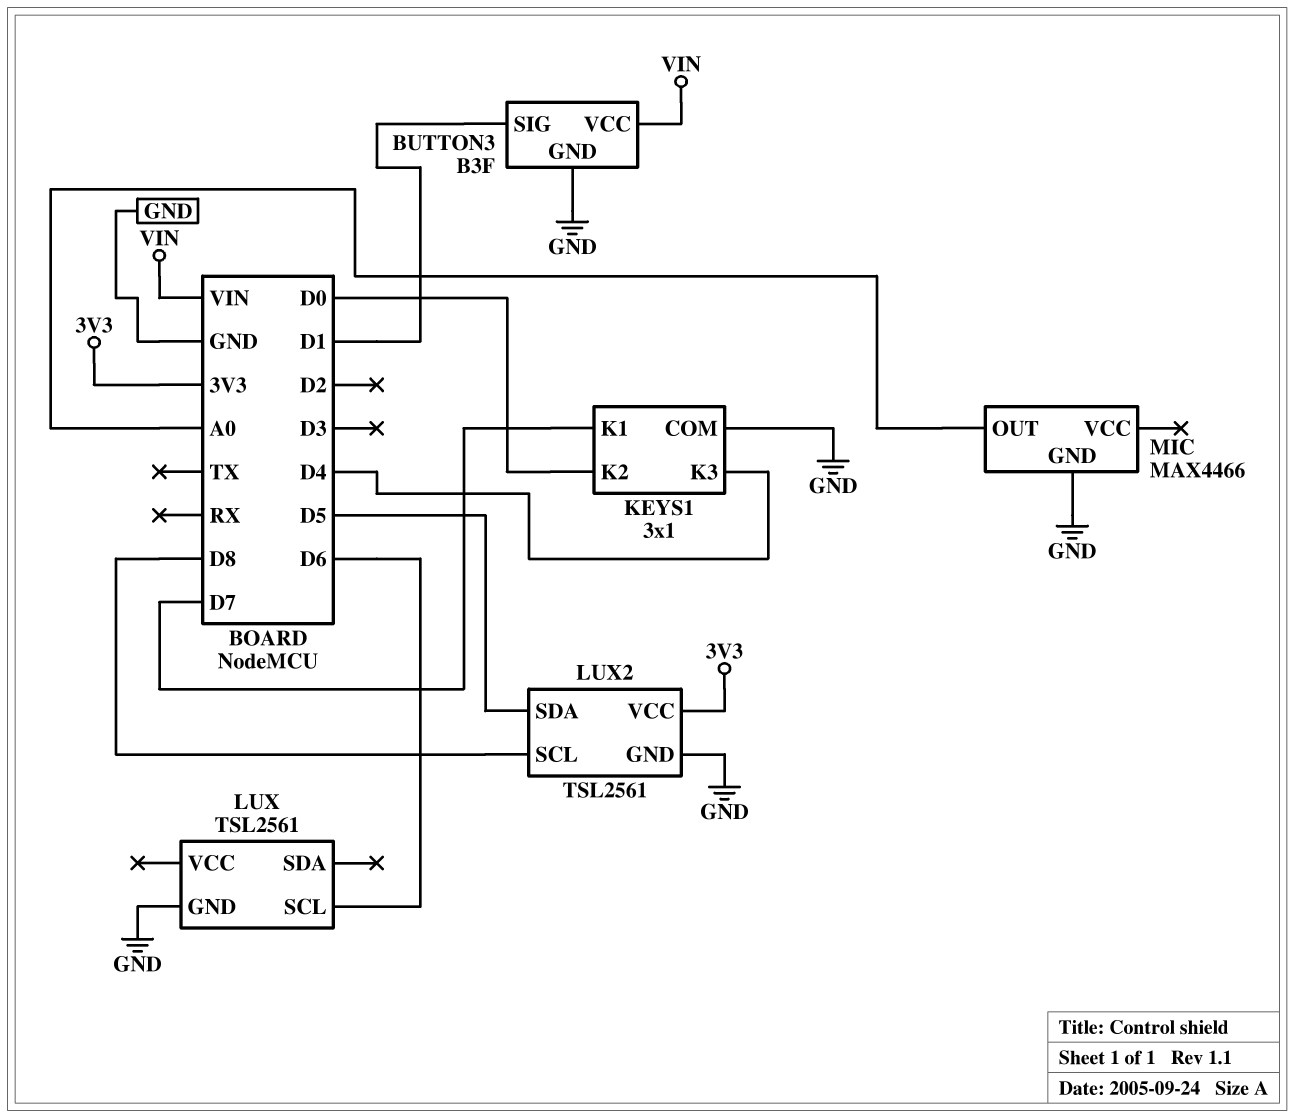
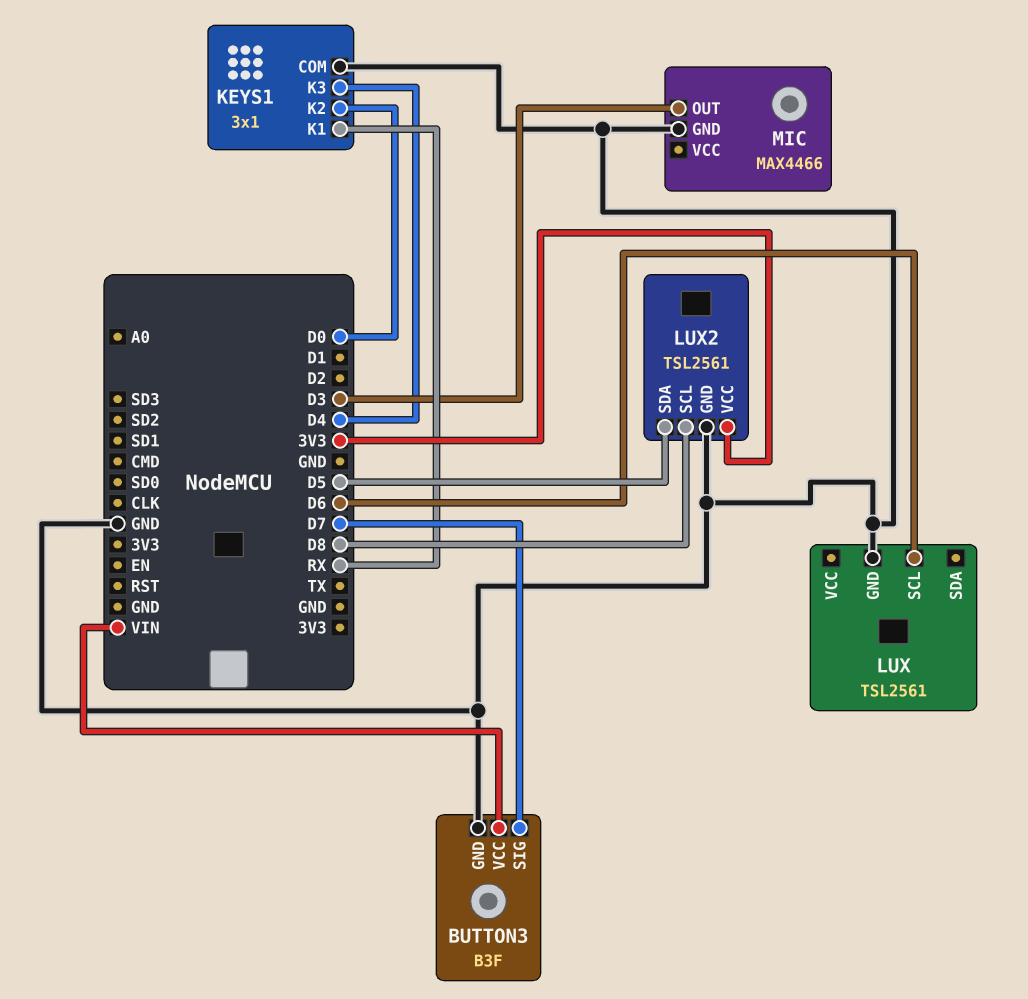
BUTTON3 pin SIG: D1 -> D7
KEYS1 pin K1: D7 -> RX
MIC pin OUT: A0 -> D3

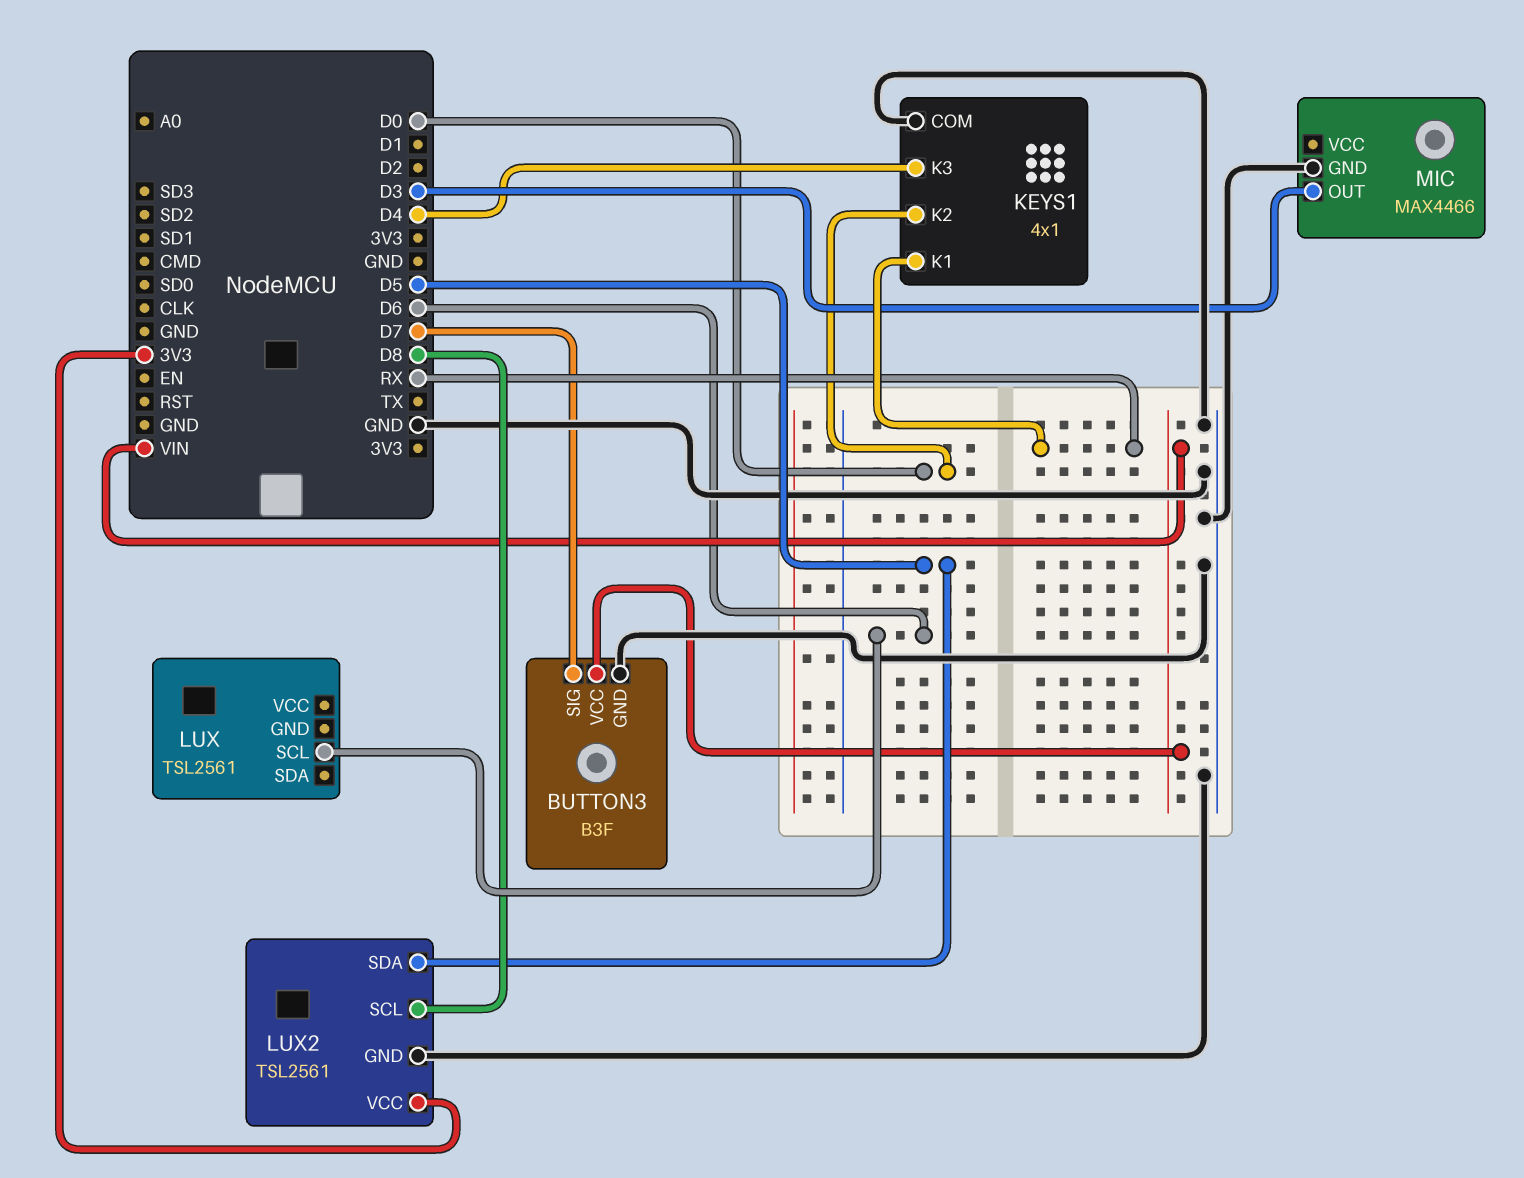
KEYS1: 3x1 -> 4x1
LUX pin GND: GND -> none

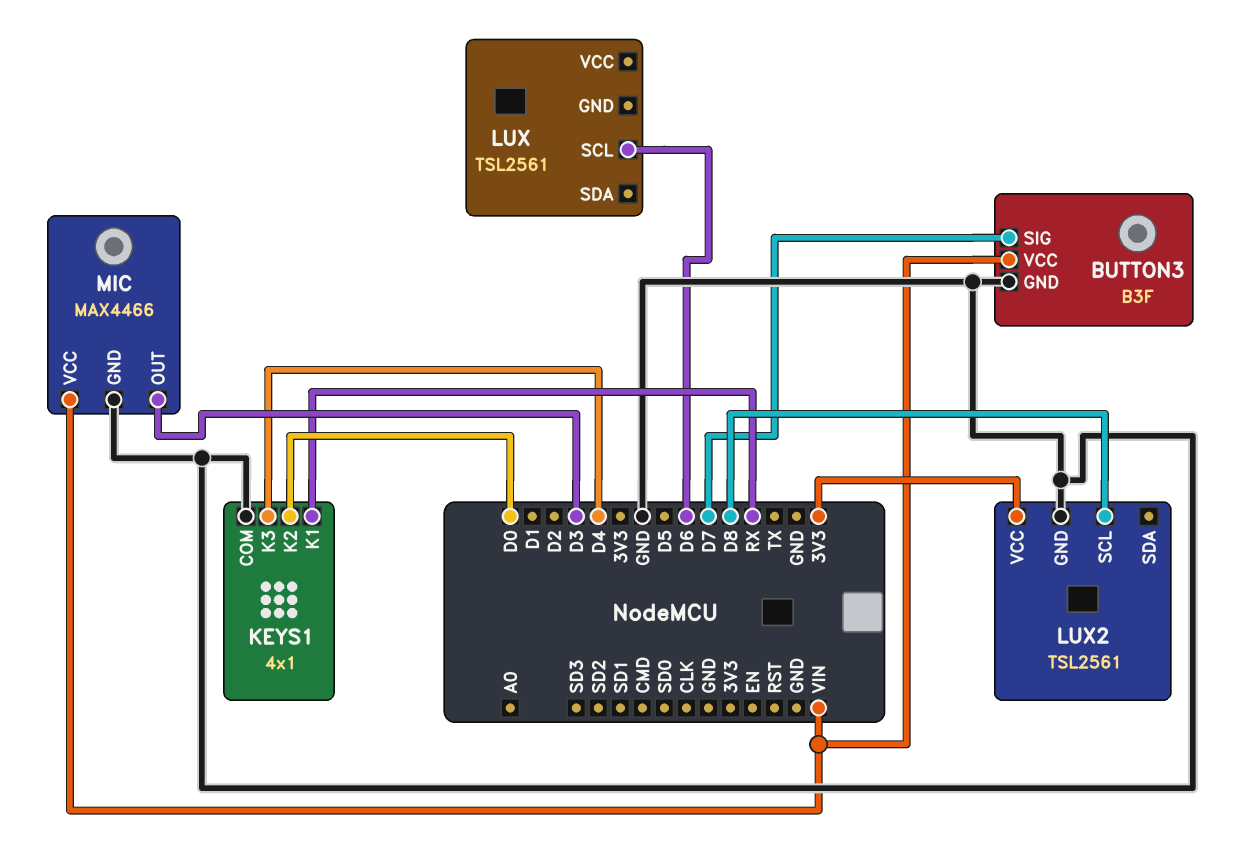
LUX2 pin SDA: D5 -> none
MIC pin VCC: none -> VIN

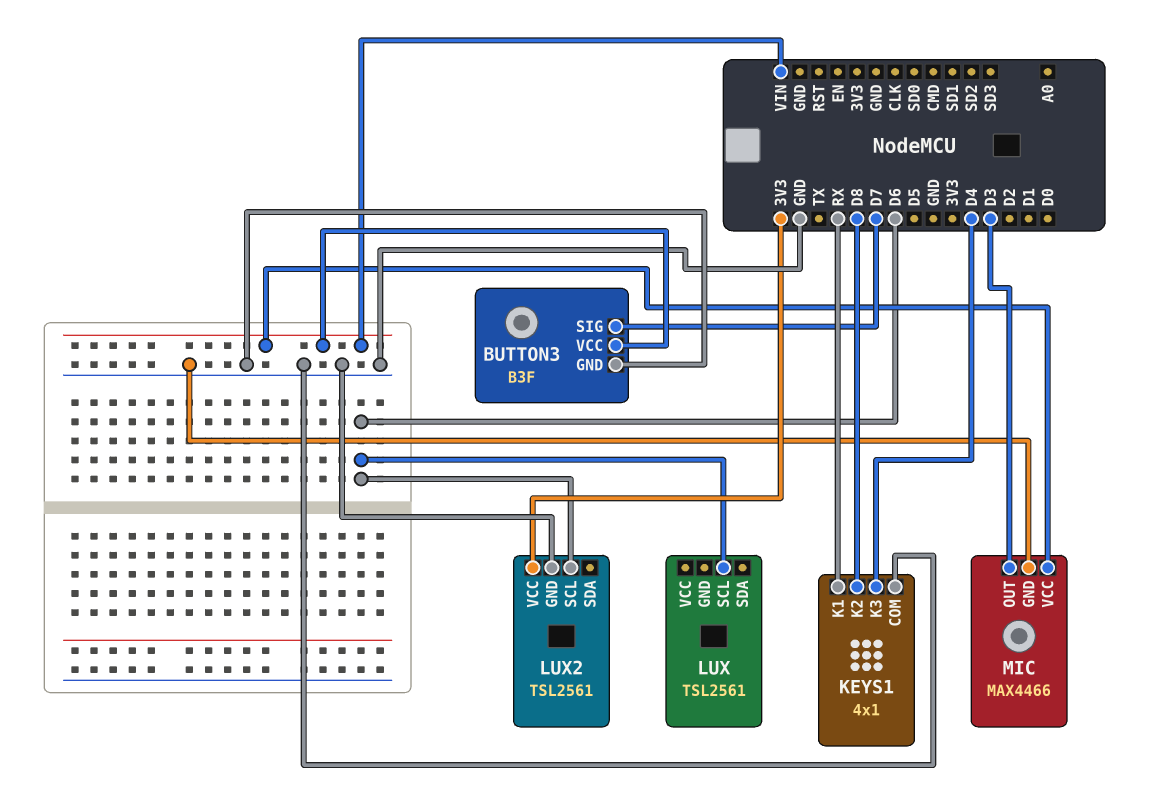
KEYS1 pin K2: D0 -> D8
LUX2 pin SCL: D8 -> D6

